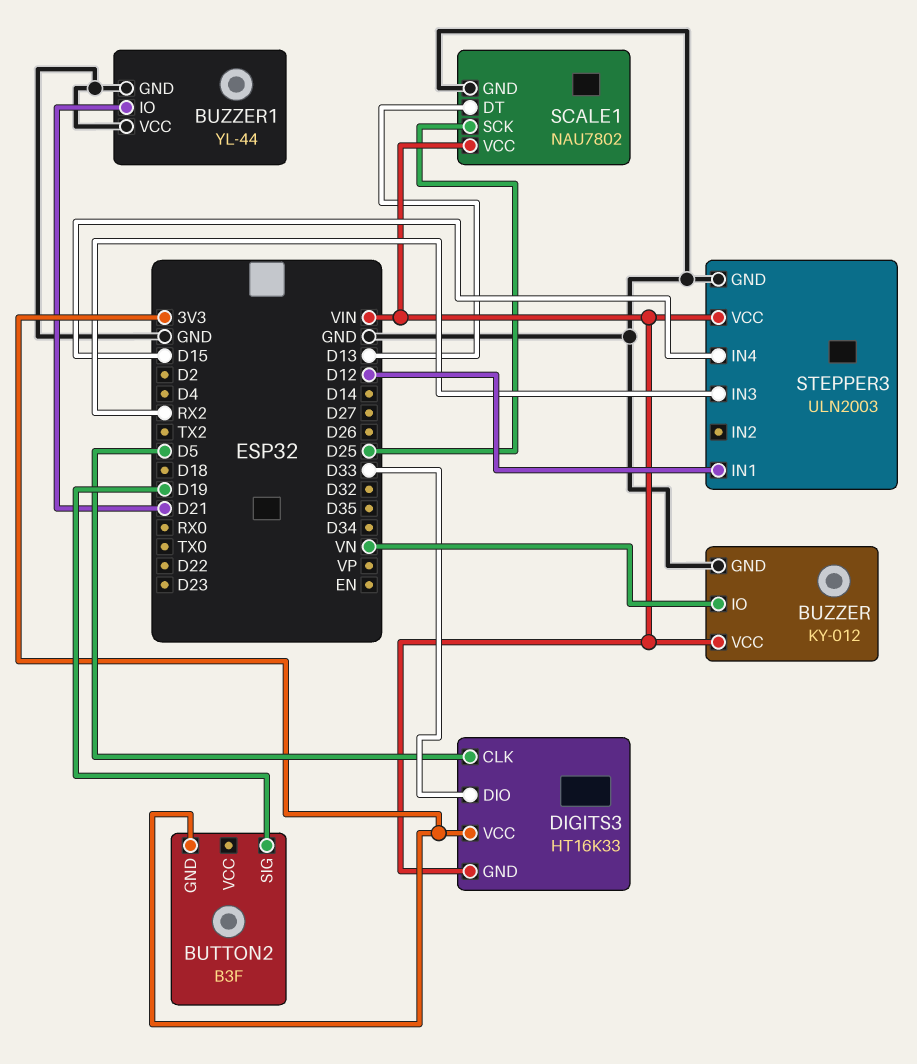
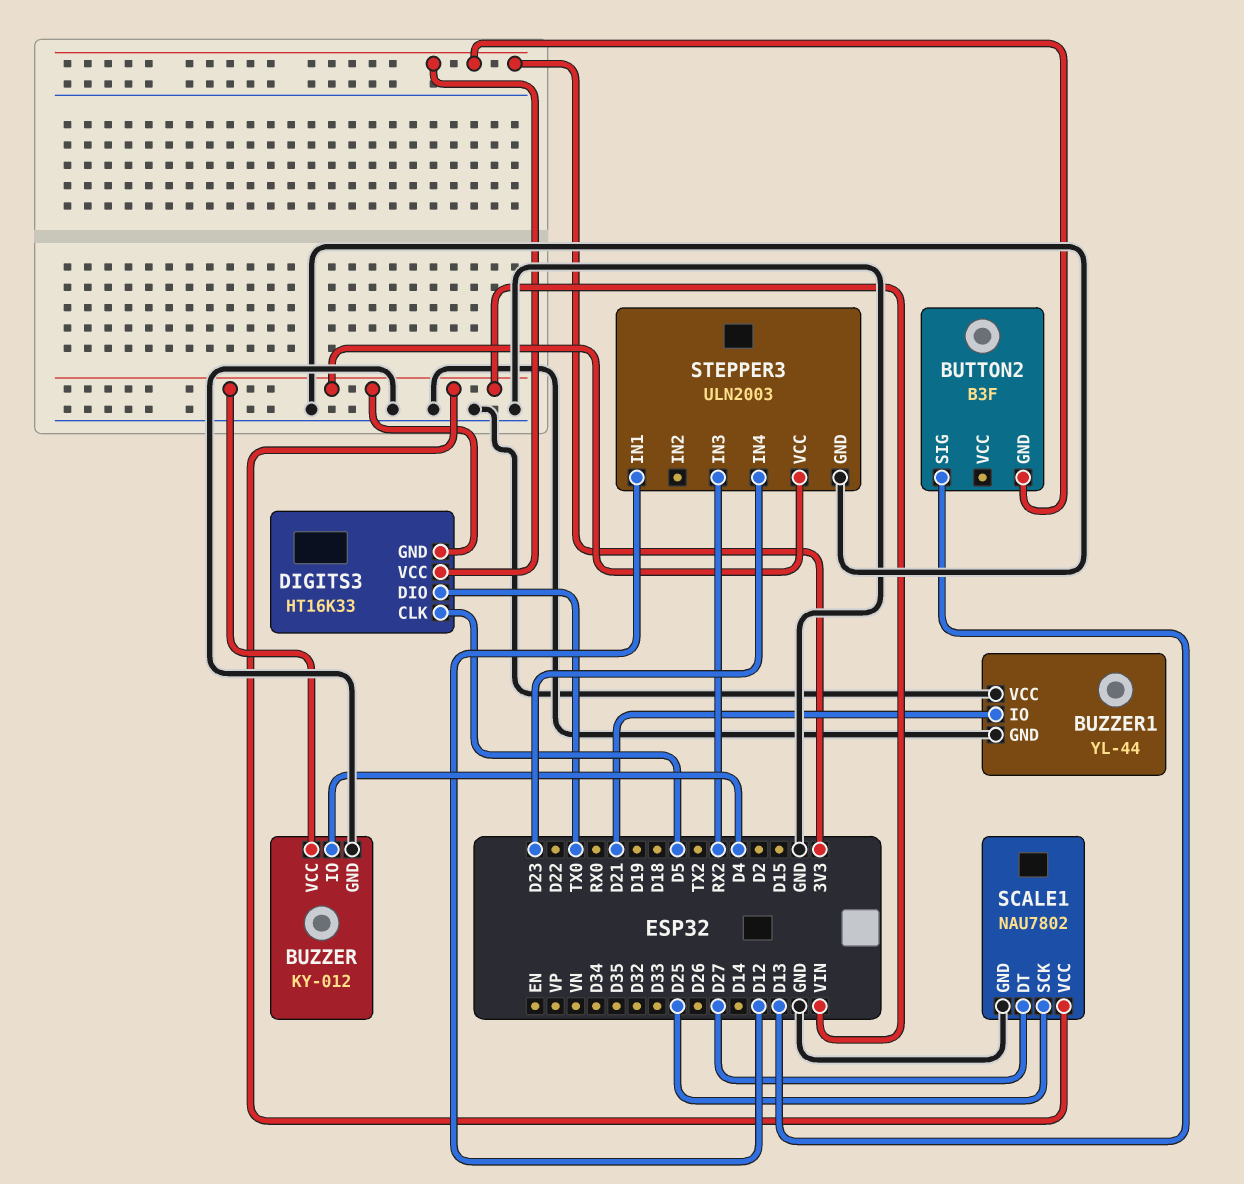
BUTTON2 pin SIG: D19 -> D13
BUZZER pin IO: VN -> D4
DIGITS3 pin DIO: D33 -> TX0
SCALE1 pin DT: D13 -> D27
STEPPER3 pin IN4: D15 -> D23

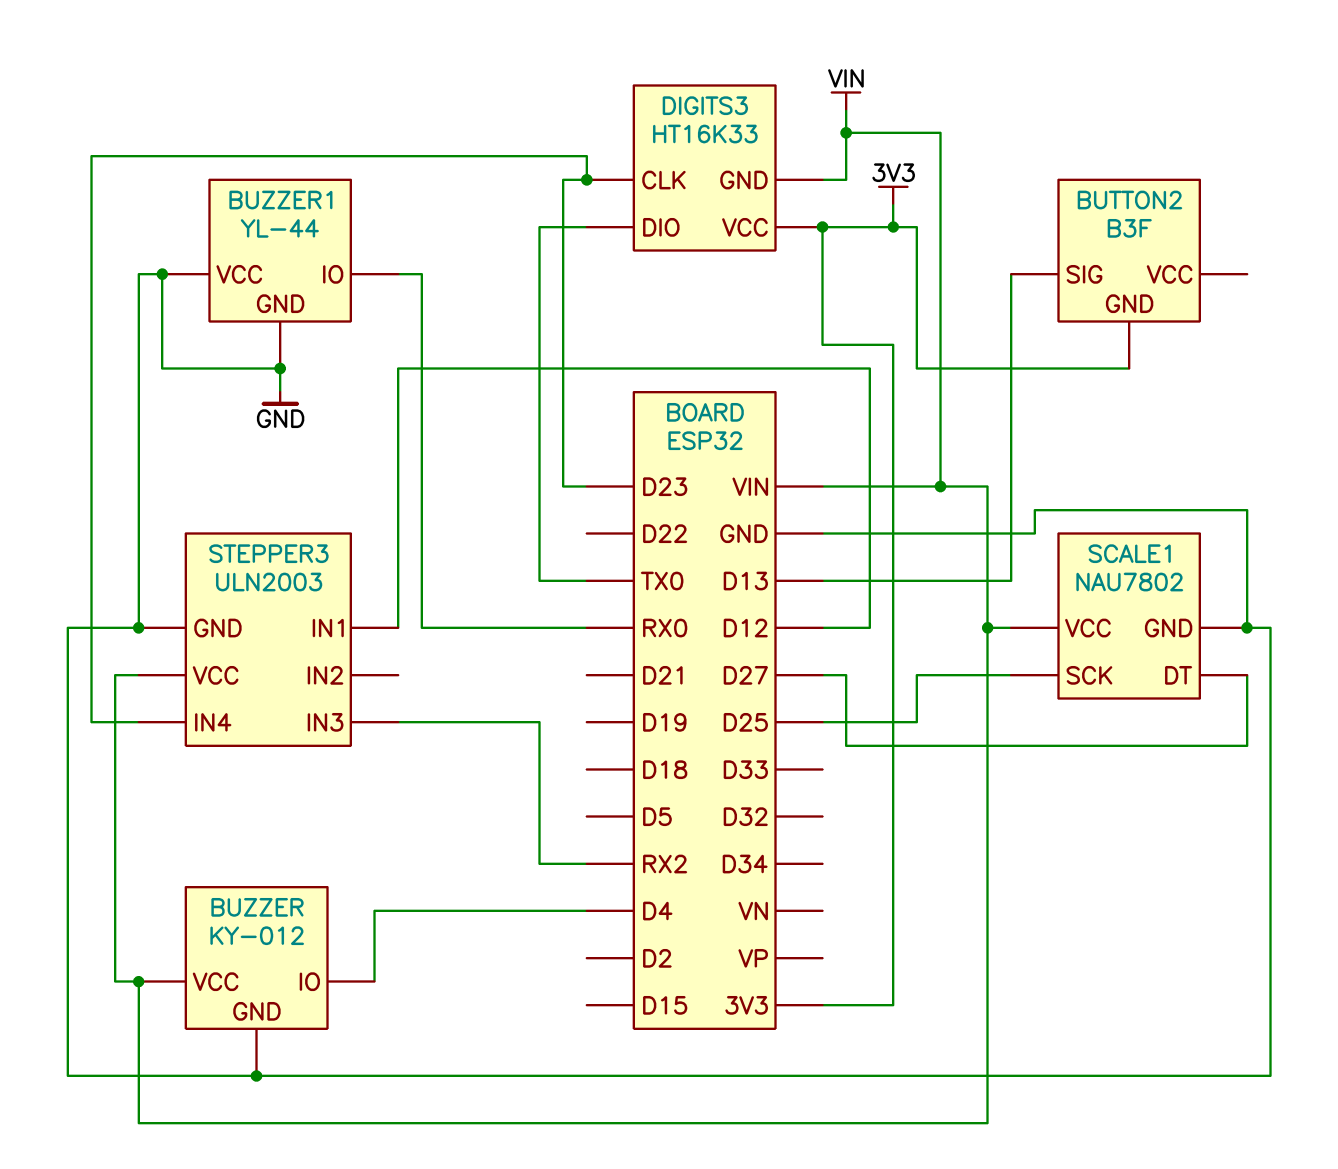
BUZZER1 pin IO: D21 -> RX0
DIGITS3 pin CLK: D5 -> D23

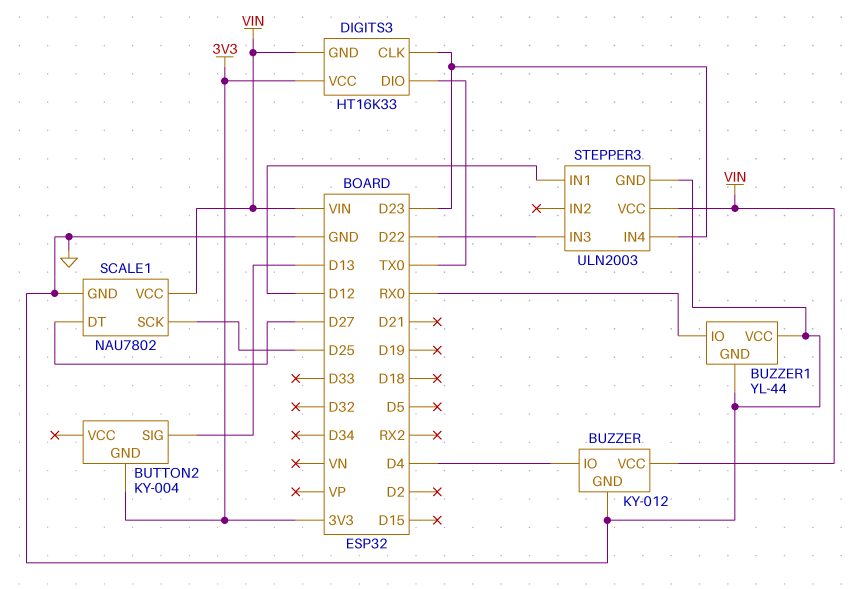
BUTTON2: B3F -> KY-004
STEPPER3 pin IN3: RX2 -> D22

